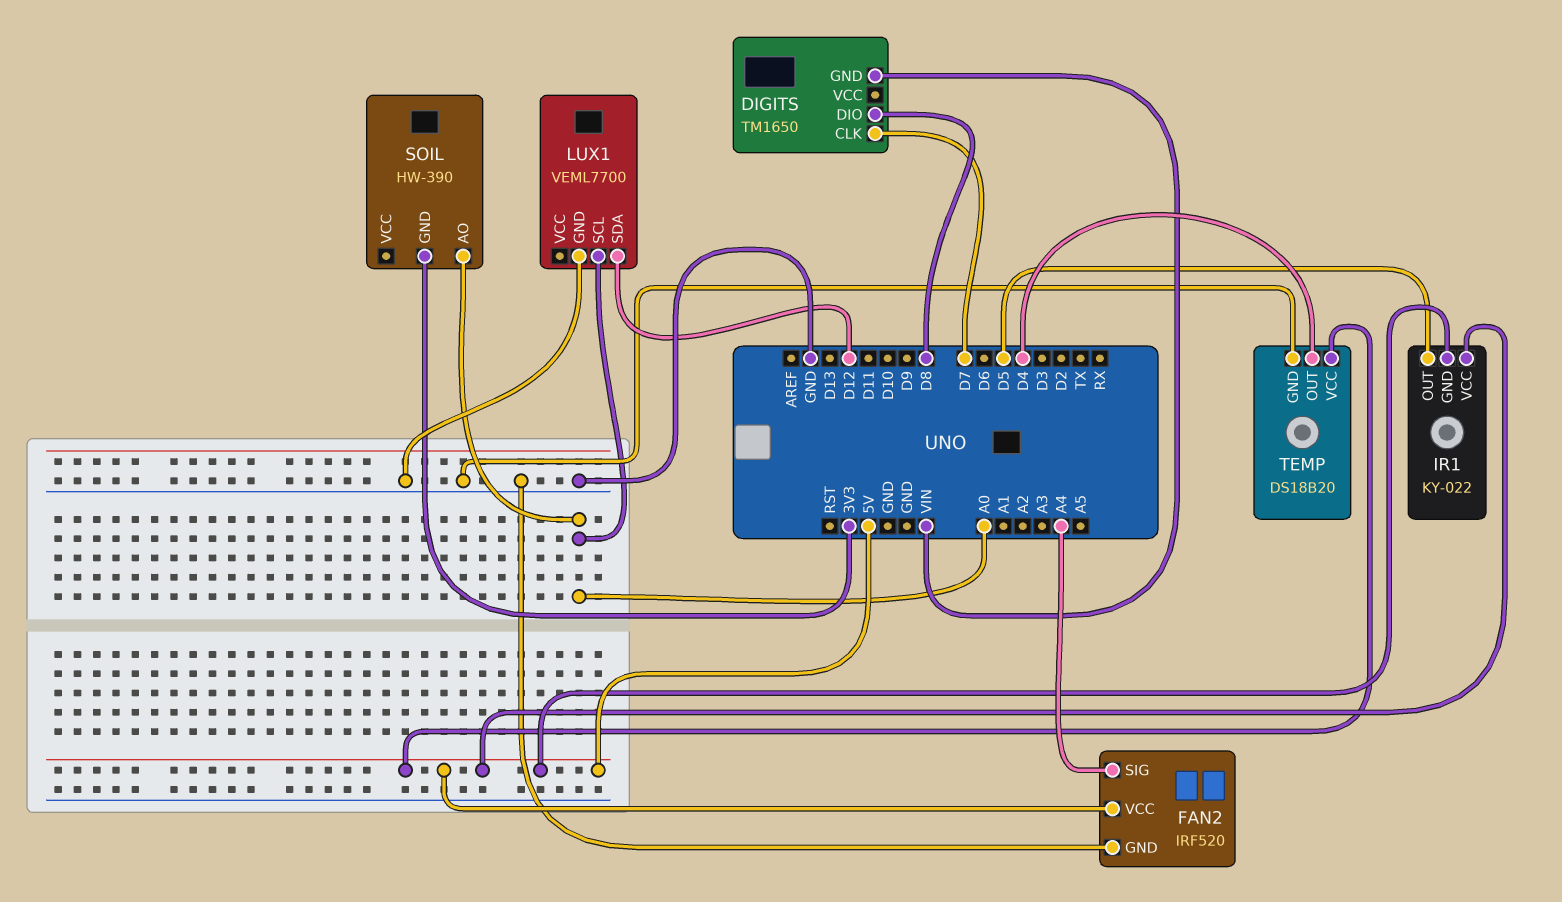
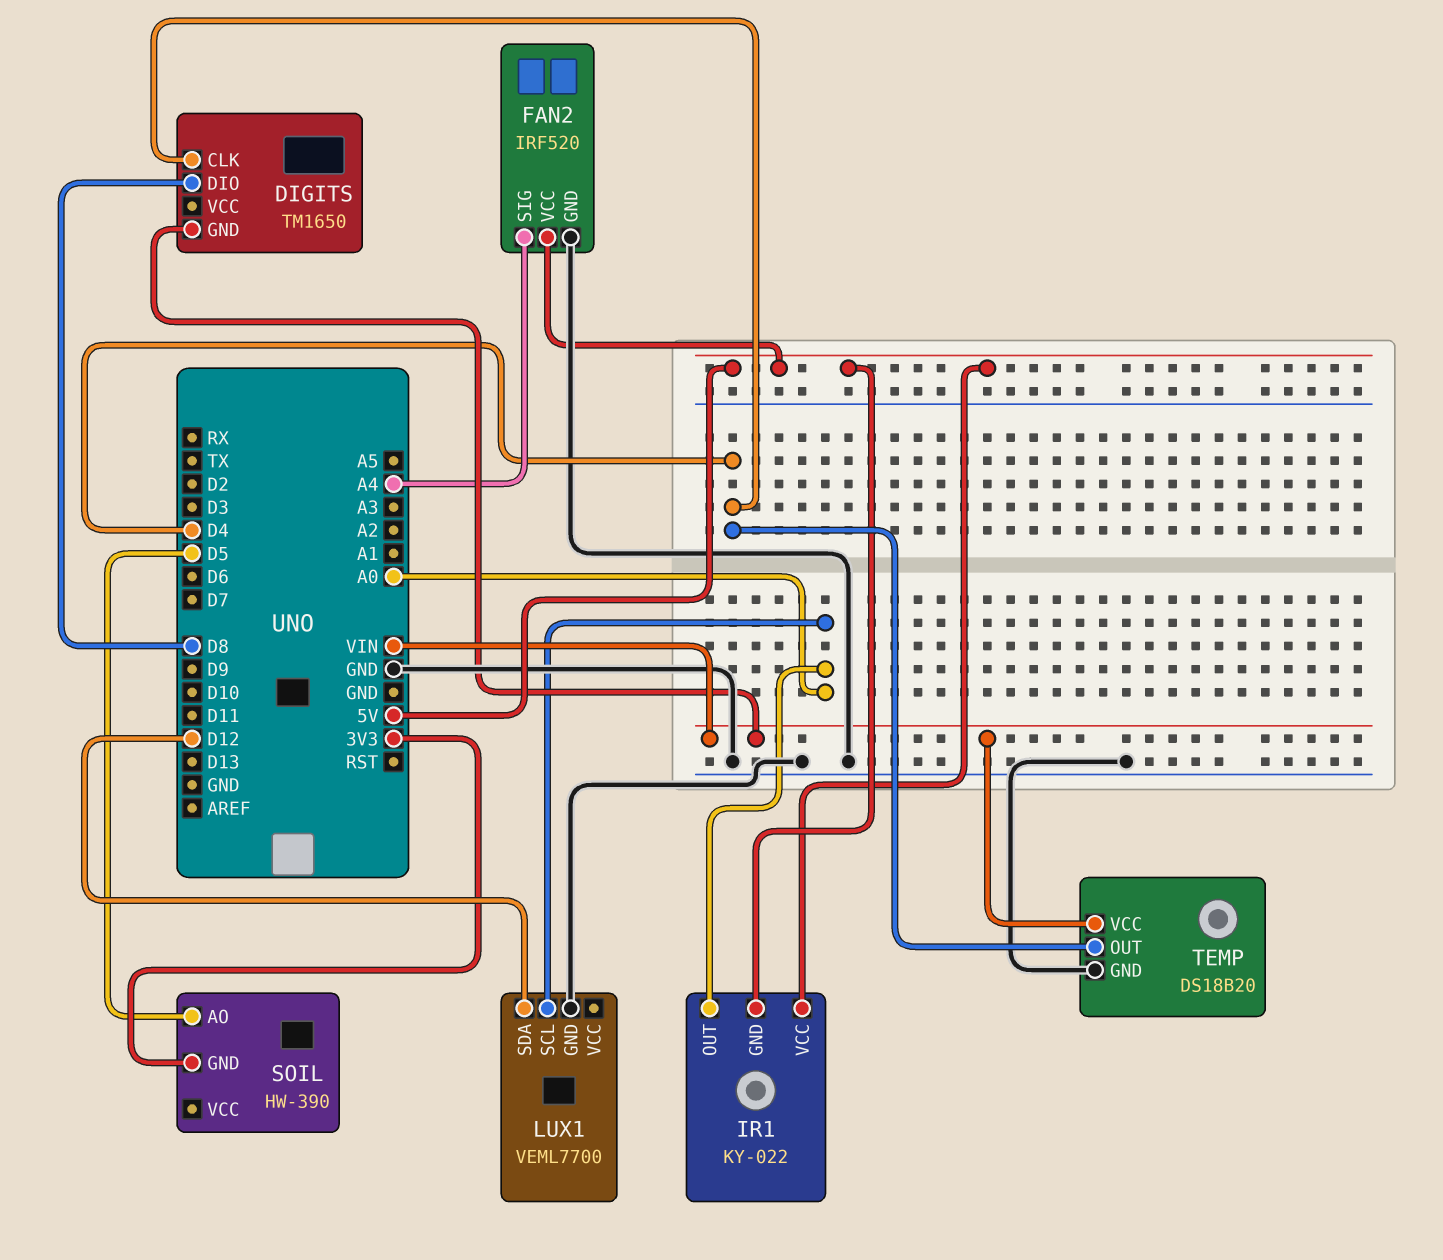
DIGITS pin CLK: D7 -> D4
IR1 pin OUT: D5 -> A0
SOIL pin AO: A0 -> D5
TEMP pin VCC: 5V -> VIN

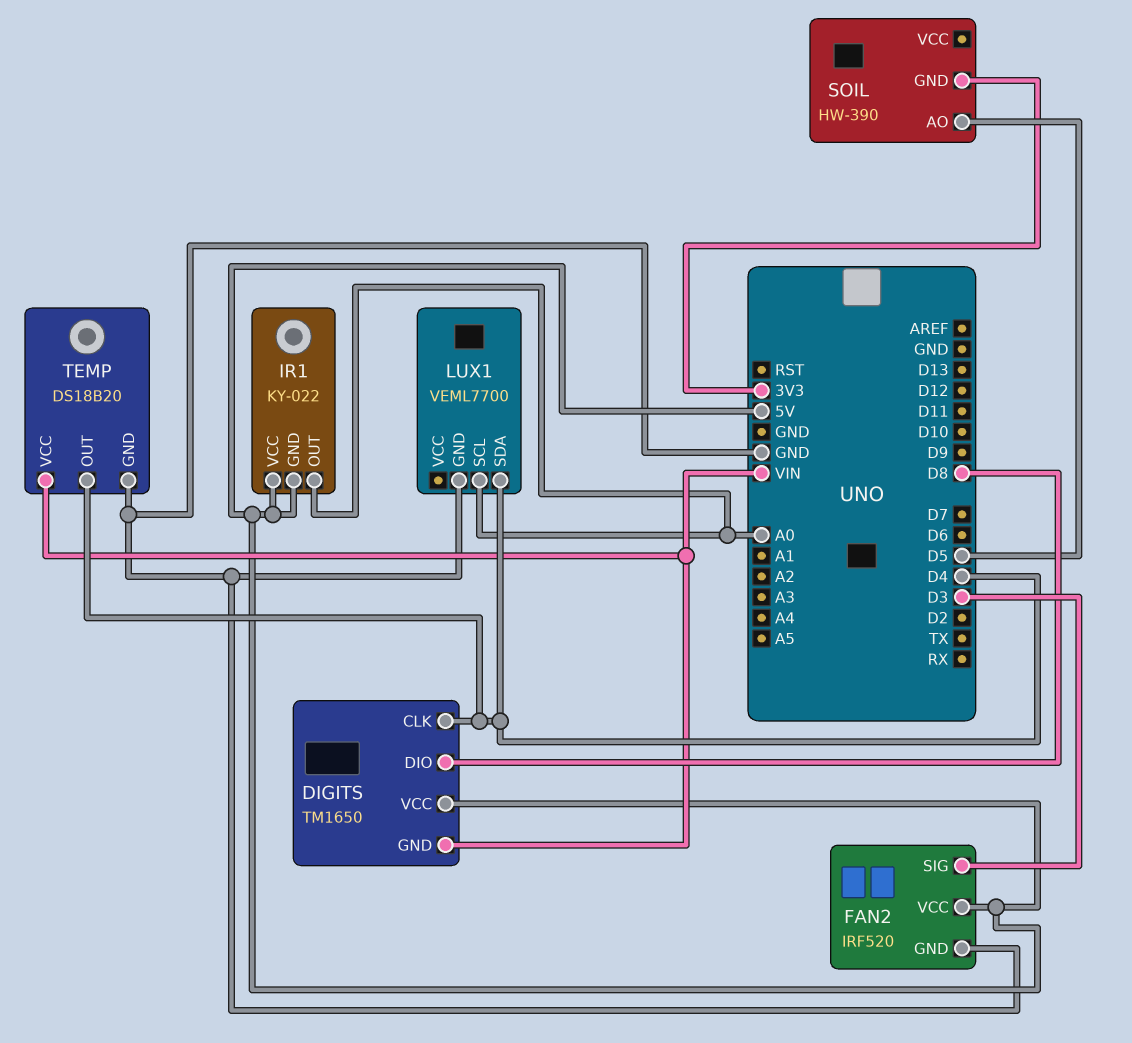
DIGITS pin VCC: none -> 5V
FAN2 pin SIG: A4 -> D3
LUX1 pin SDA: D12 -> D4

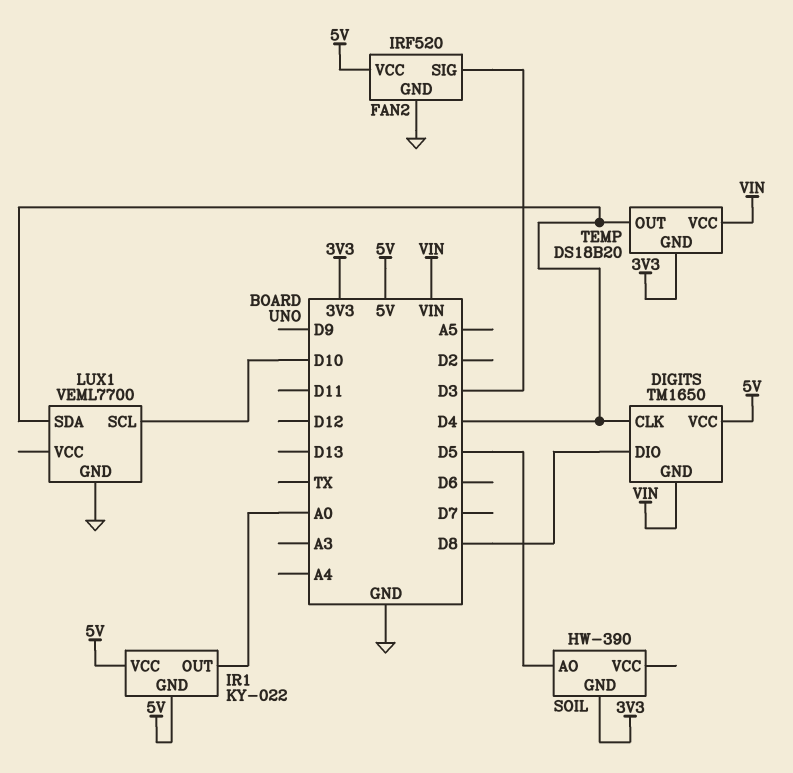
LUX1 pin SCL: A0 -> D10
TEMP pin GND: GND -> 3V3

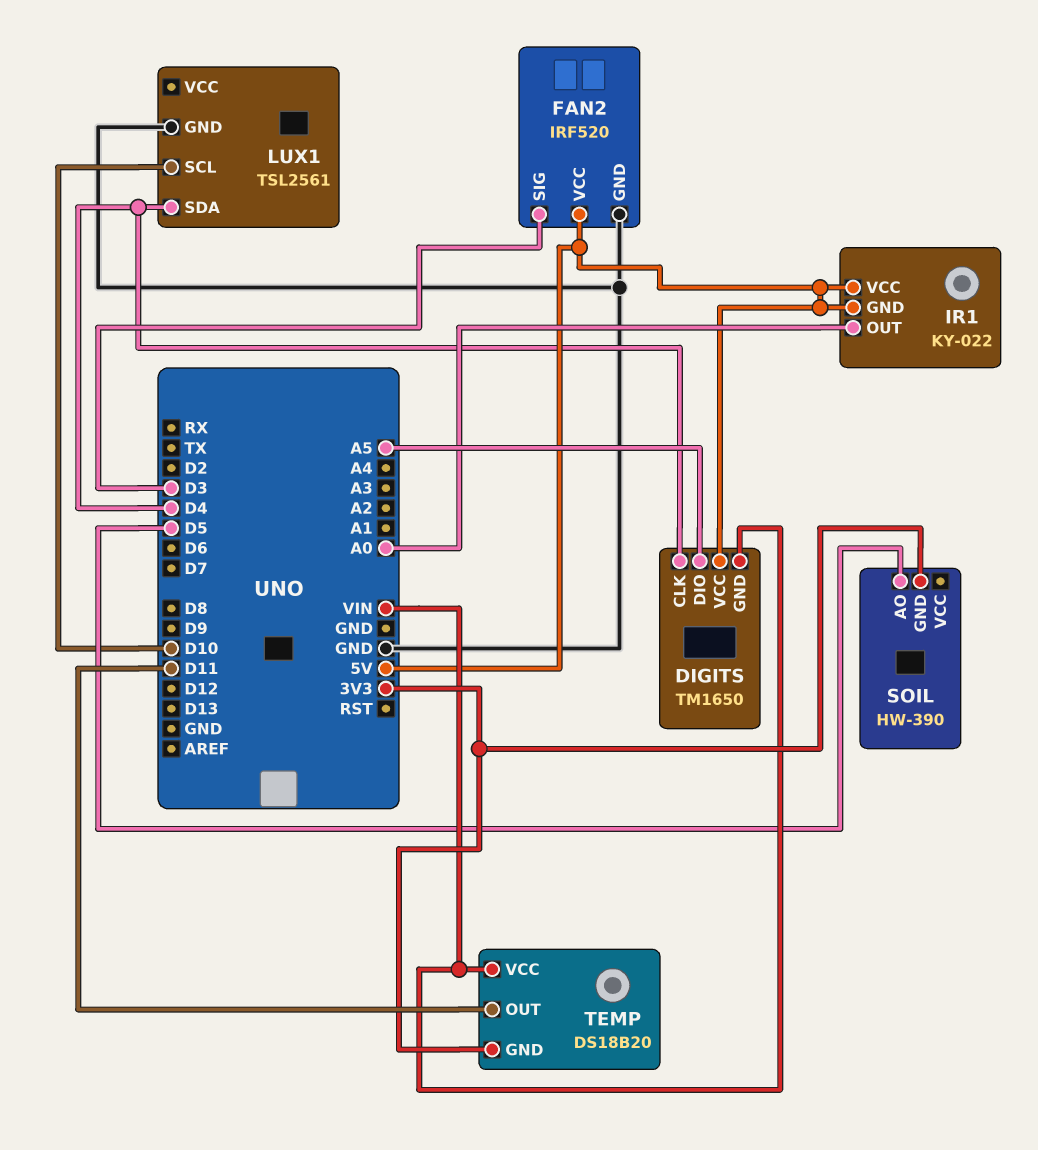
DIGITS pin DIO: D8 -> A5
LUX1: VEML7700 -> TSL2561
TEMP pin OUT: D4 -> D11

